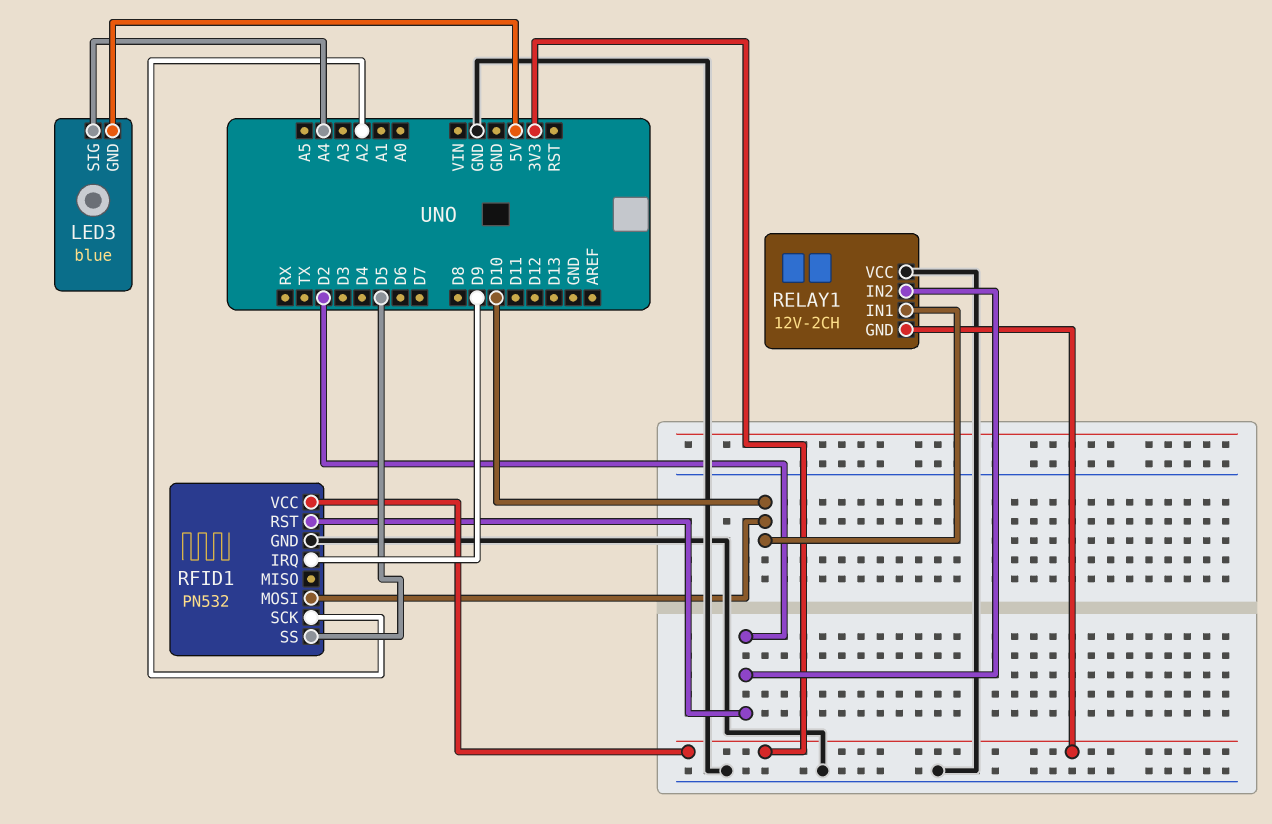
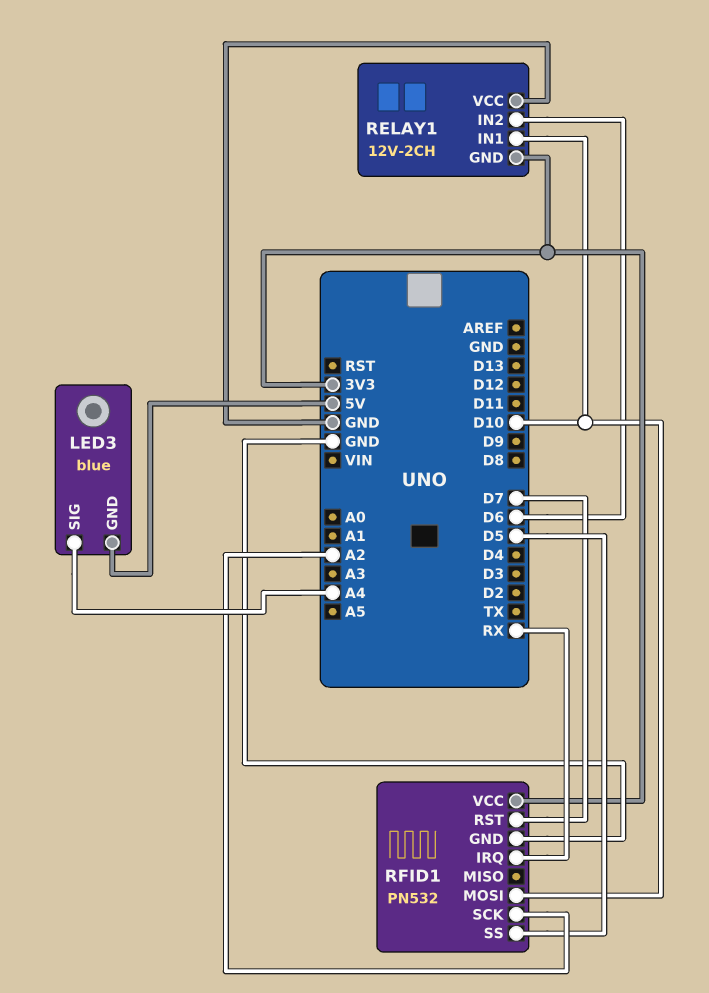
RELAY1 pin IN2: D2 -> D6
RFID1 pin IRQ: D9 -> RX
RFID1 pin RST: D2 -> D7

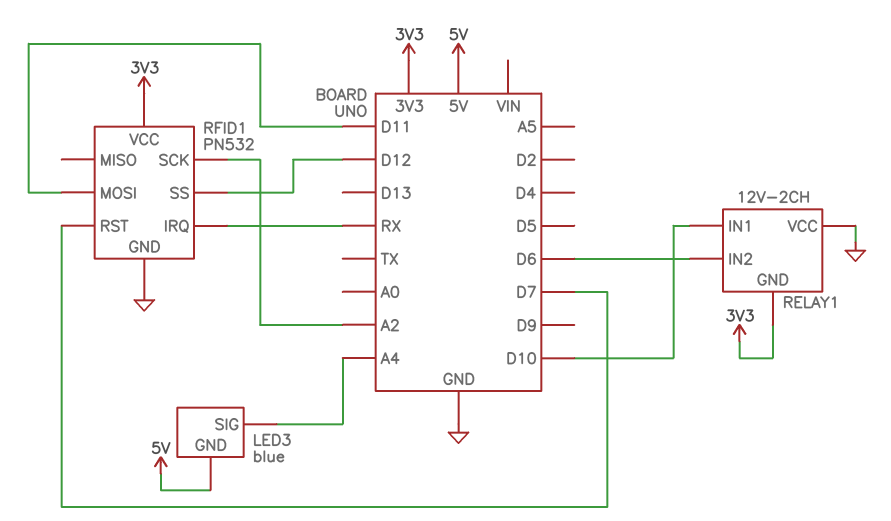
RFID1 pin MOSI: D10 -> D11
RFID1 pin SS: D5 -> D12

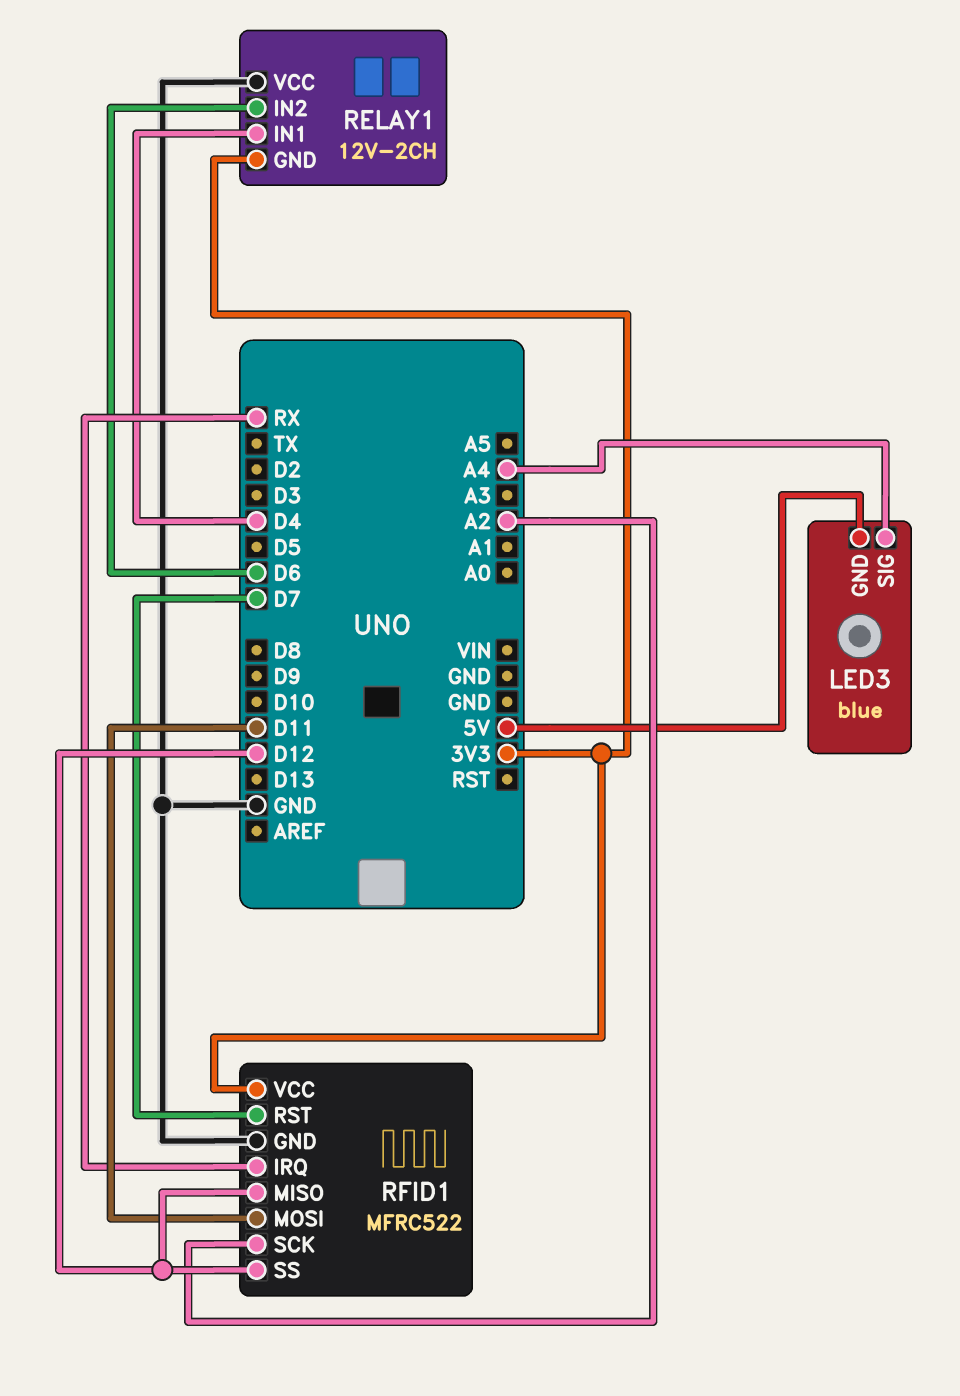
RELAY1 pin IN1: D10 -> D4
RFID1: PN532 -> MFRC522
RFID1 pin MISO: none -> D12

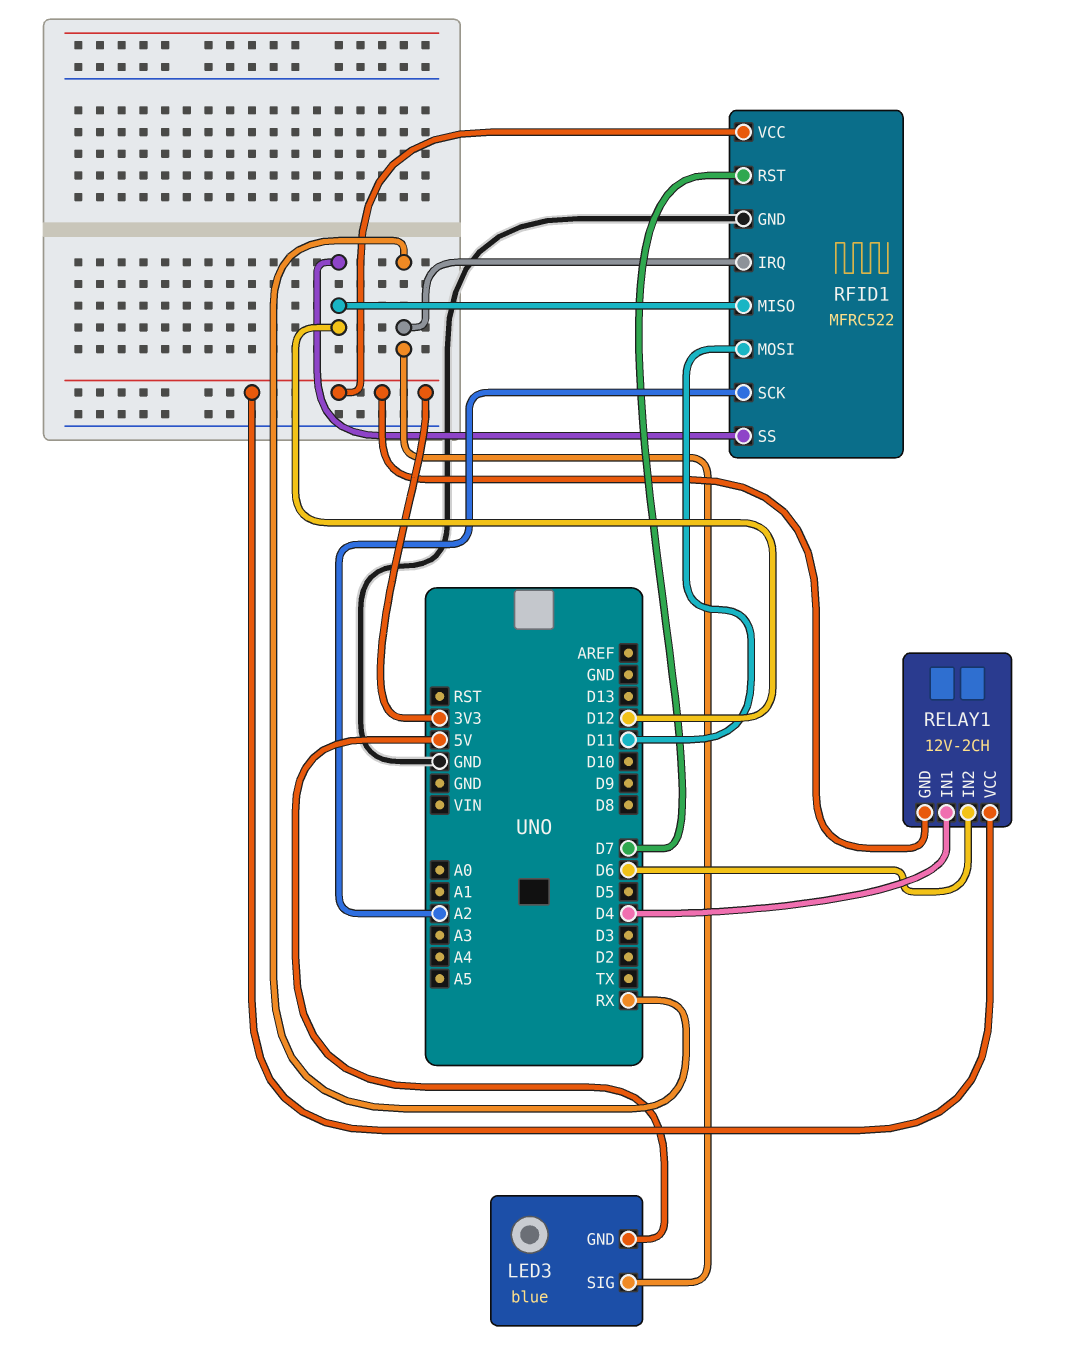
LED3 pin SIG: A4 -> RX
RELAY1 pin VCC: GND -> 3V3

